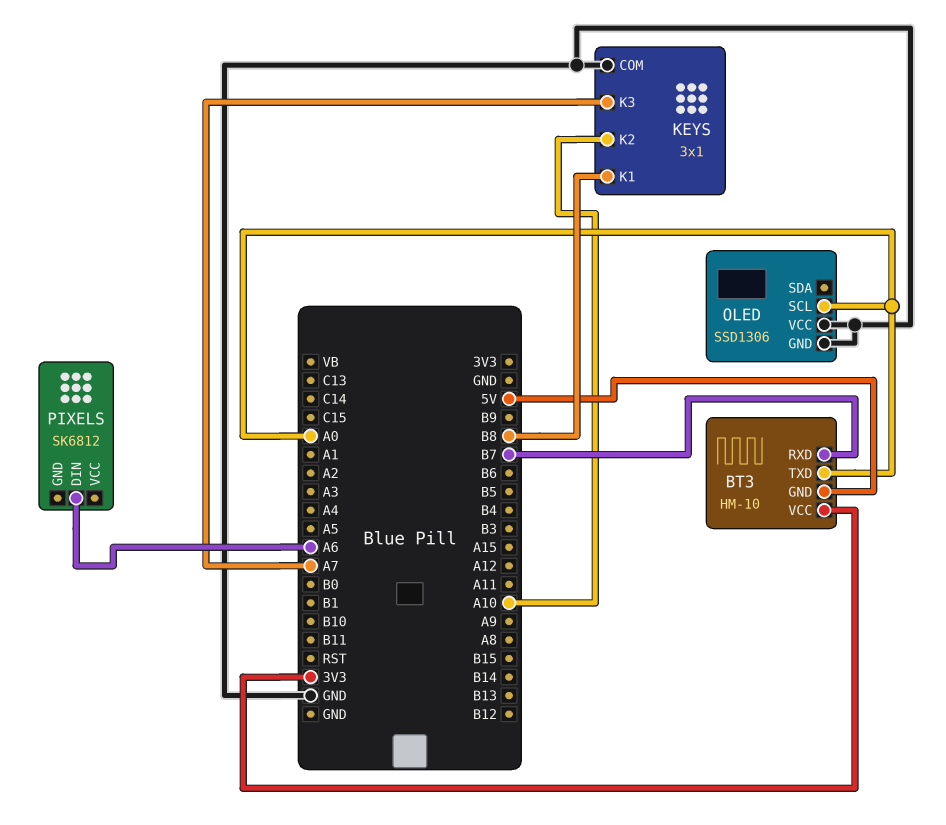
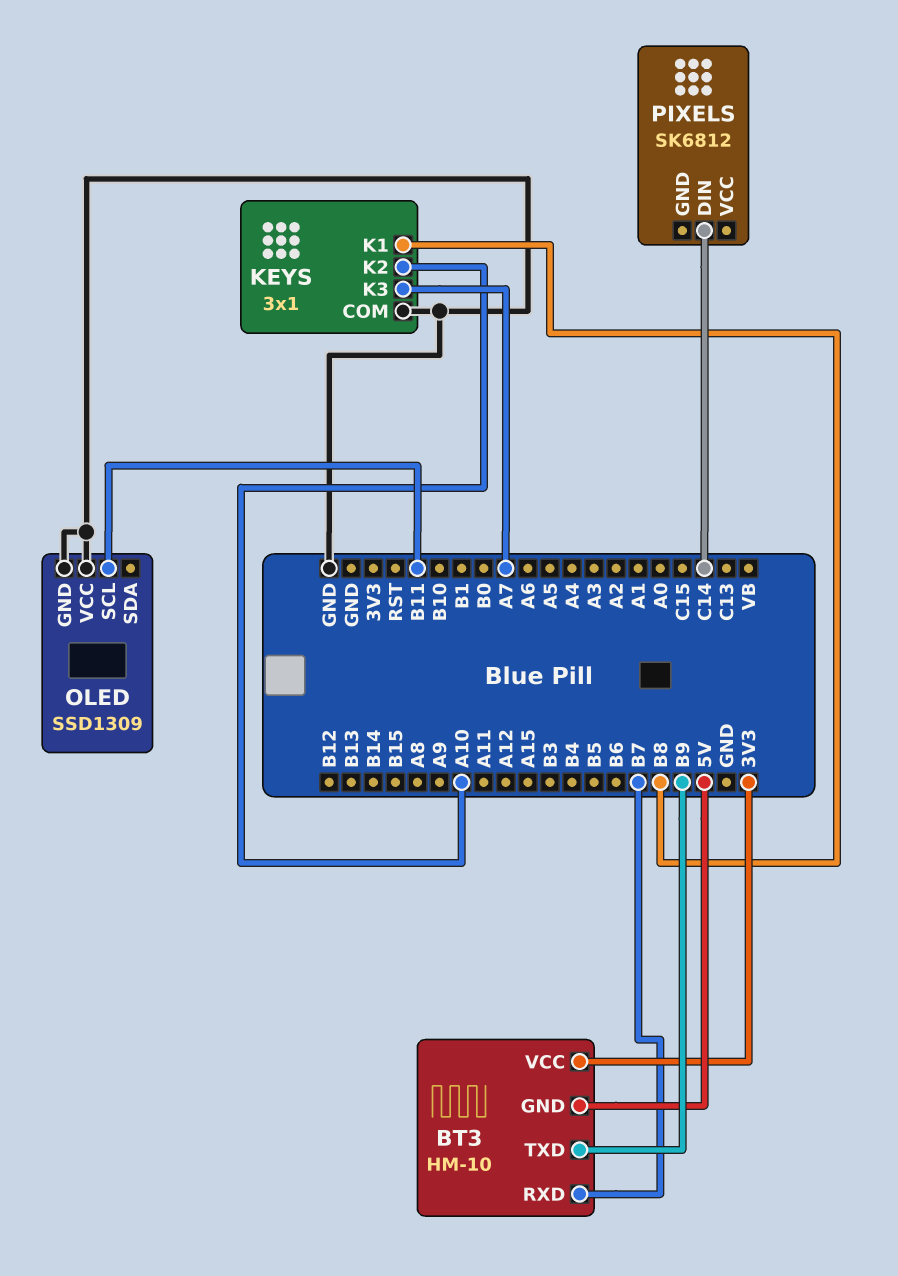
BT3 pin TXD: A0 -> B9
OLED: SSD1306 -> SSD1309
OLED pin SCL: A0 -> B11
PIXELS pin DIN: A6 -> C14

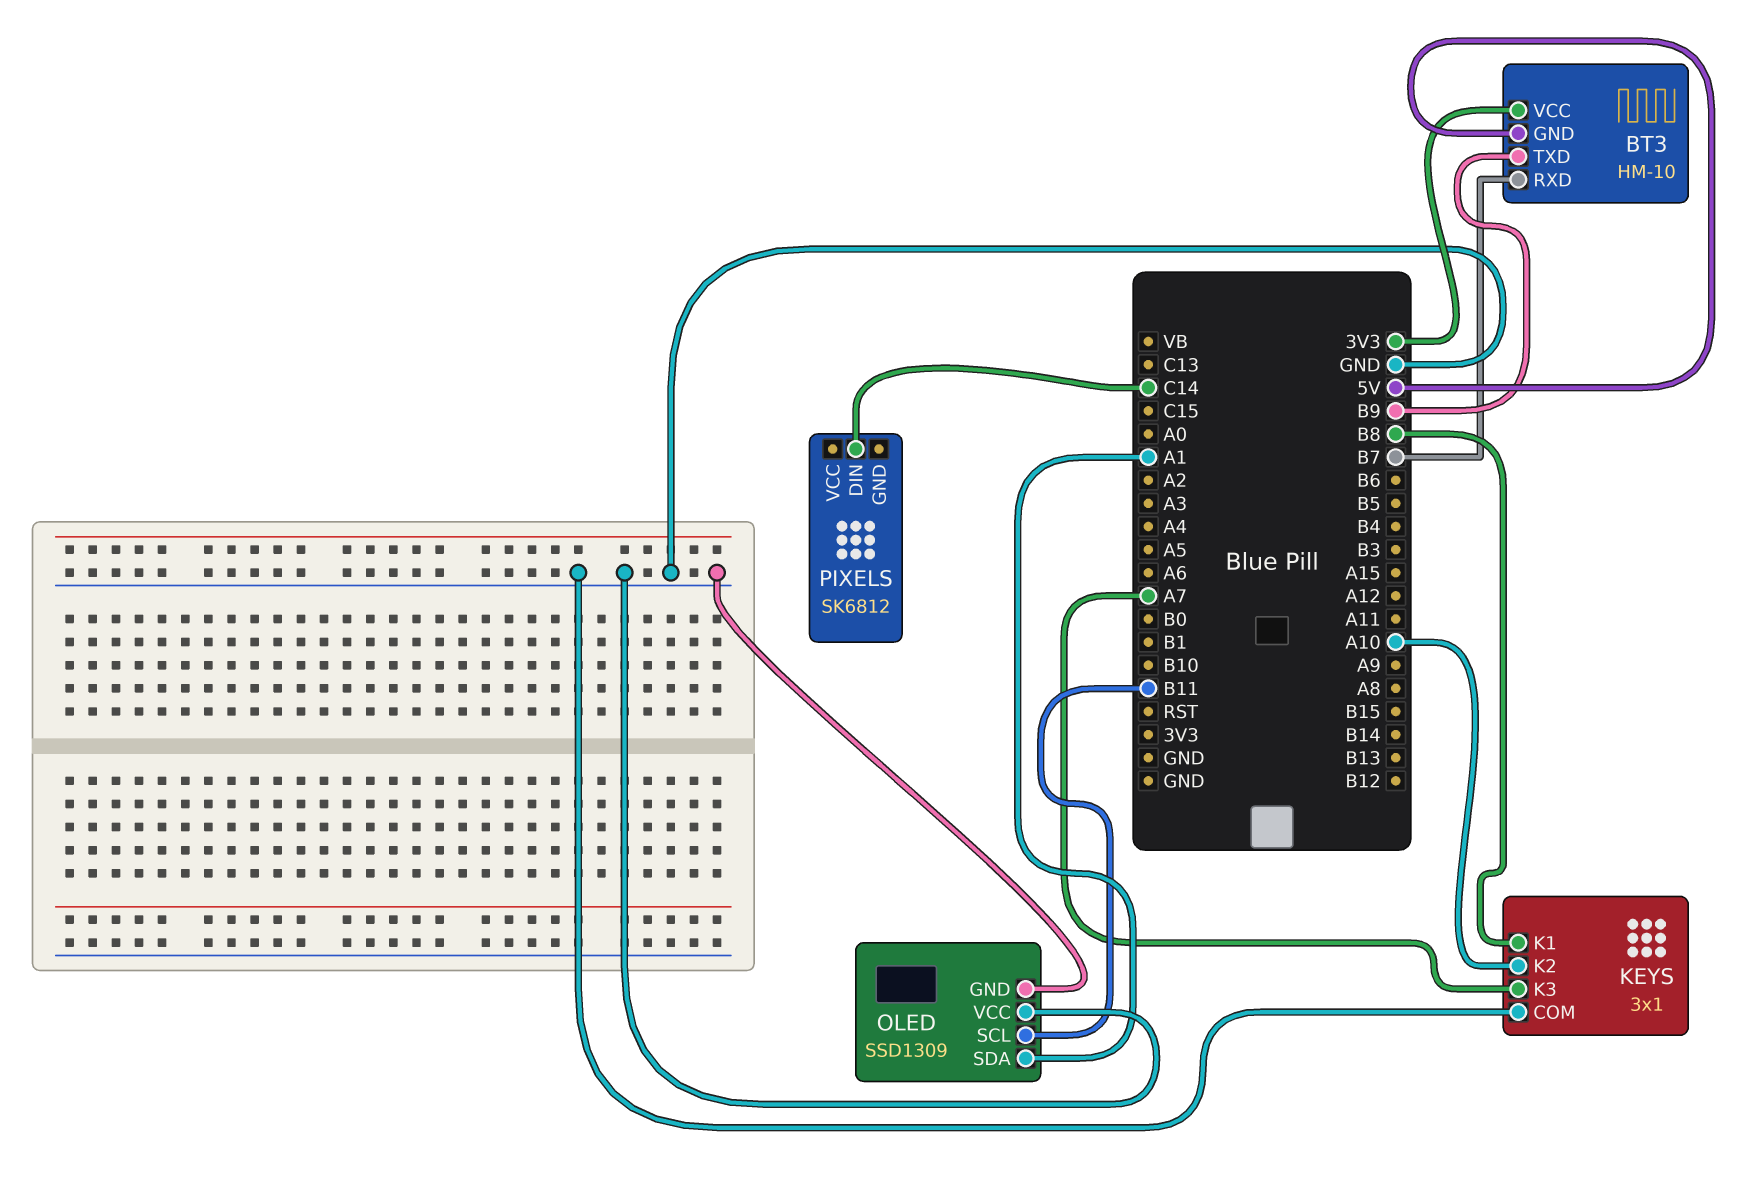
OLED pin SDA: none -> A1

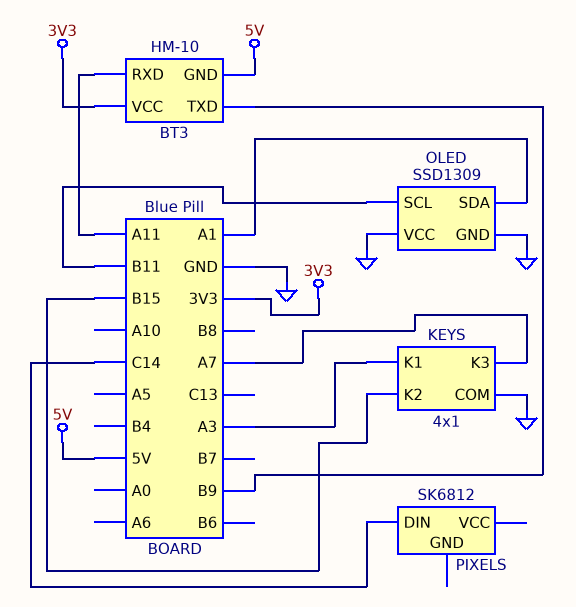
BT3 pin RXD: B7 -> A11
KEYS: 3x1 -> 4x1
KEYS pin K1: B8 -> A3
KEYS pin K2: A10 -> B15

